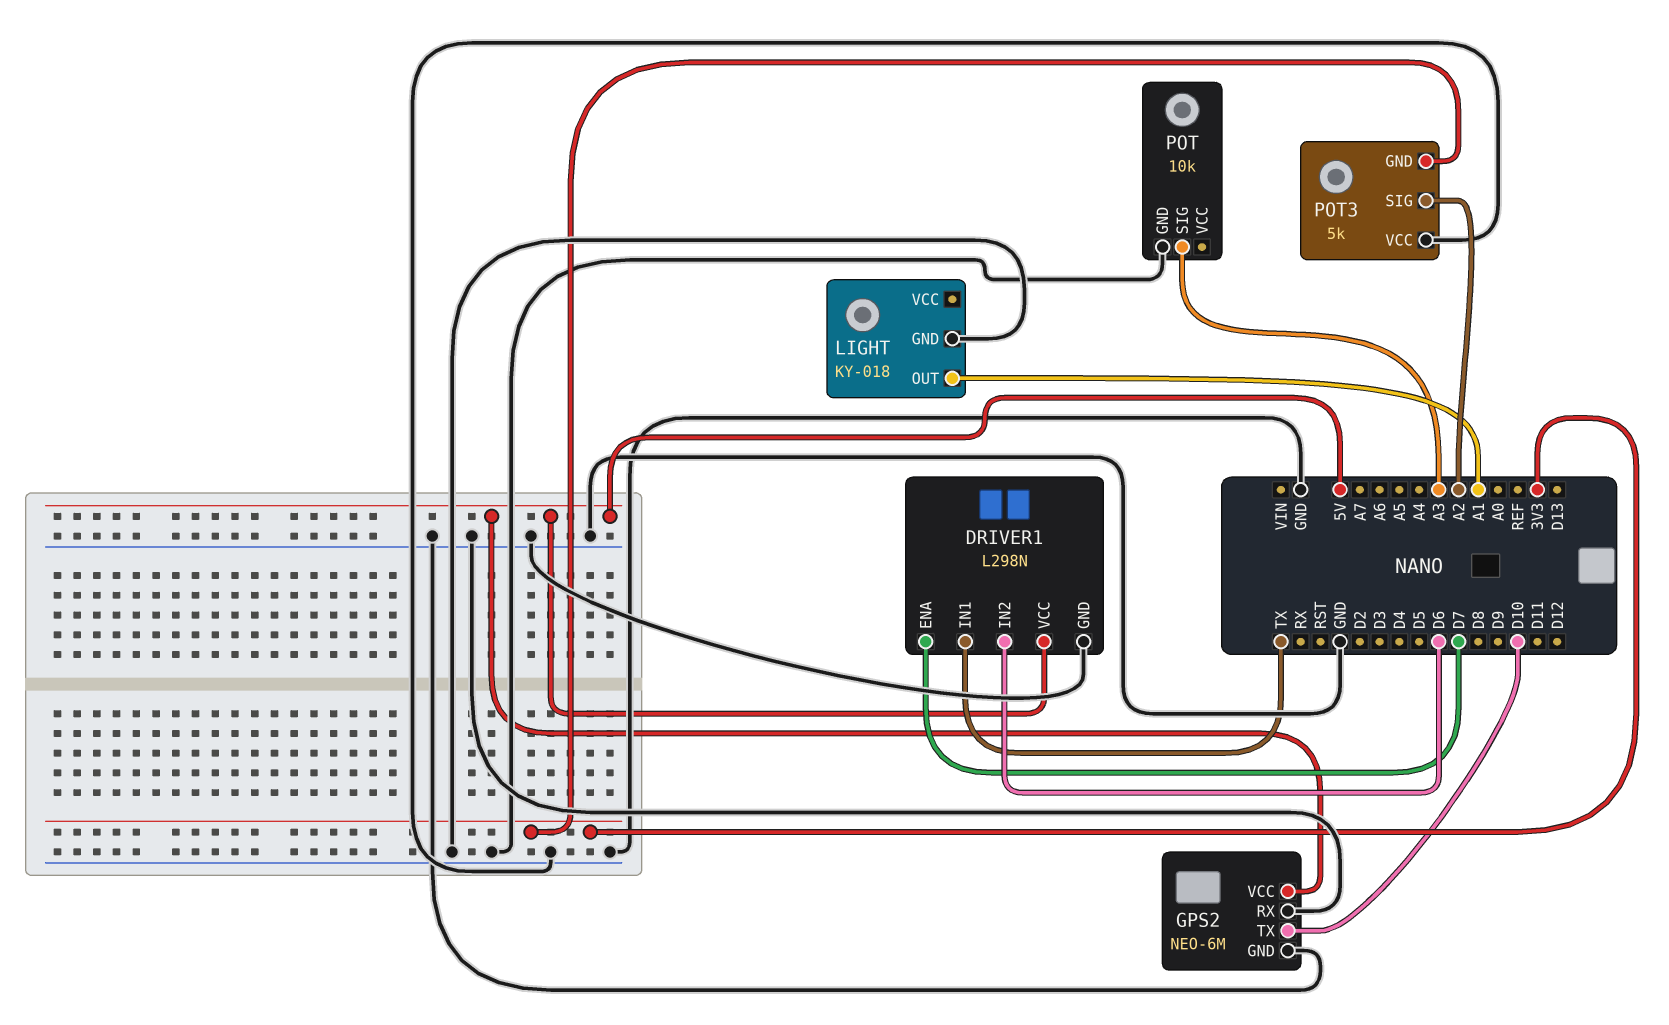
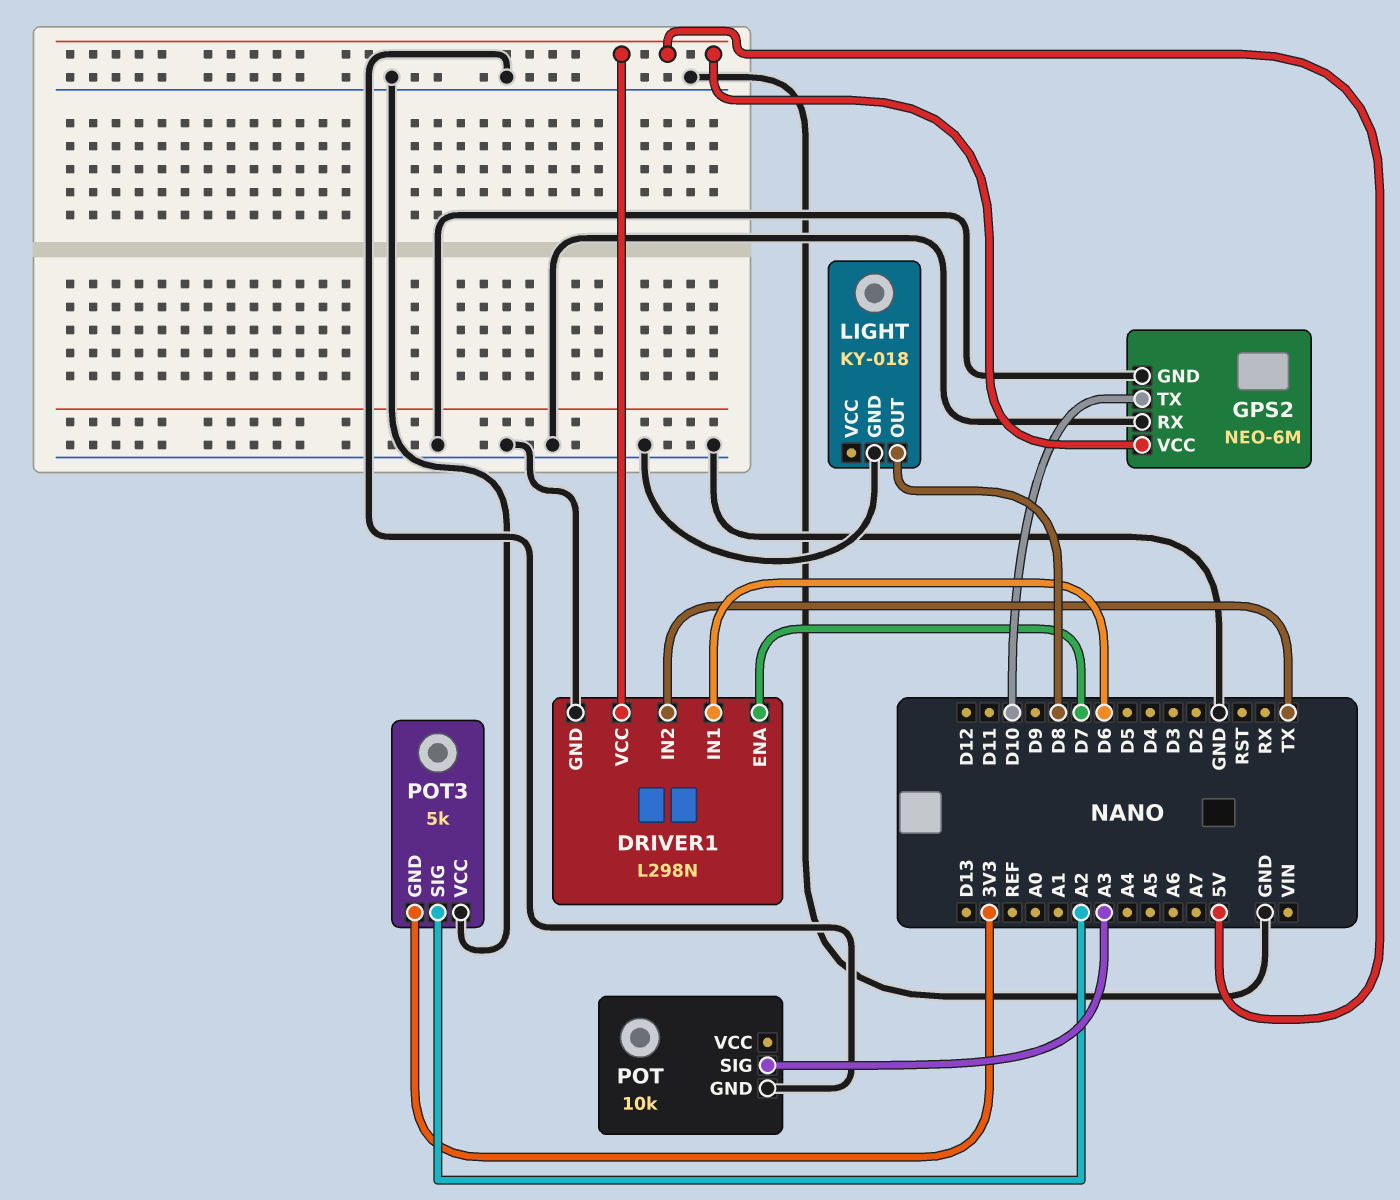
DRIVER1 pin IN1: TX -> D6
DRIVER1 pin IN2: D6 -> TX
LIGHT pin OUT: A1 -> D8

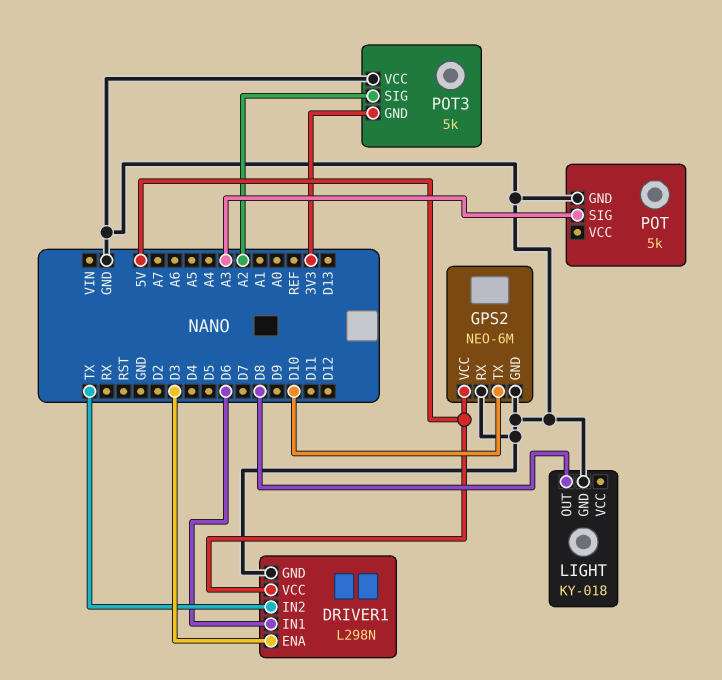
DRIVER1 pin ENA: D7 -> D3
POT: 10k -> 5k

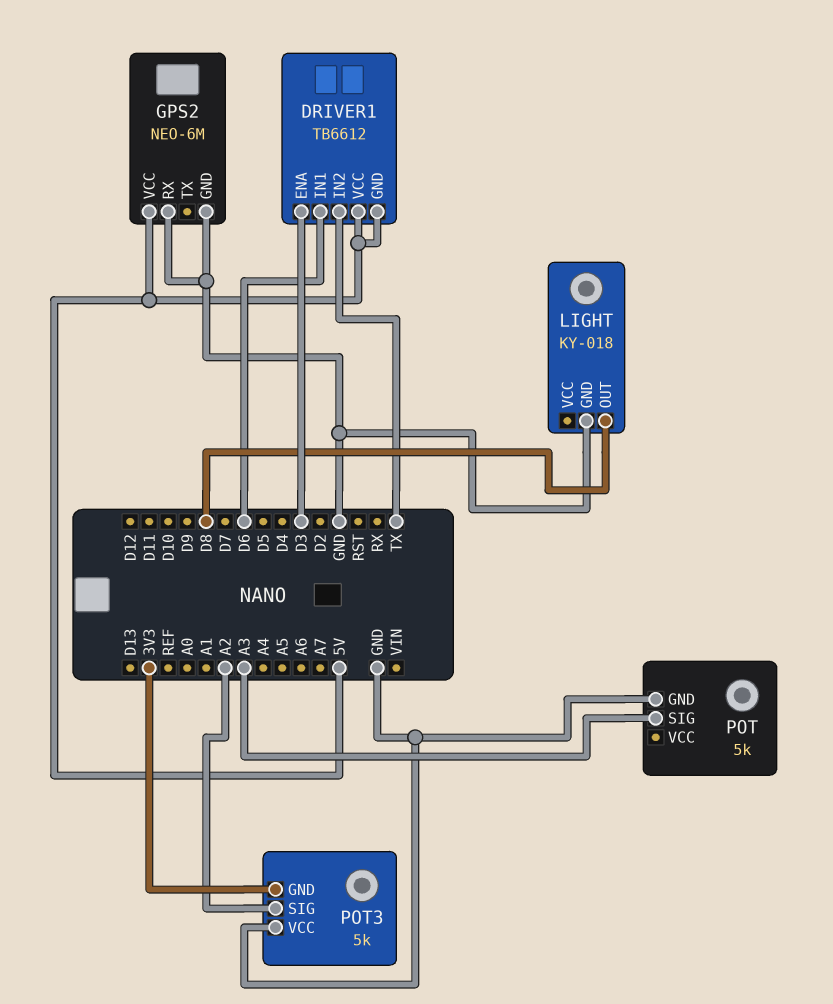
DRIVER1: L298N -> TB6612
DRIVER1 pin GND: GND -> 5V
GPS2 pin TX: D10 -> none

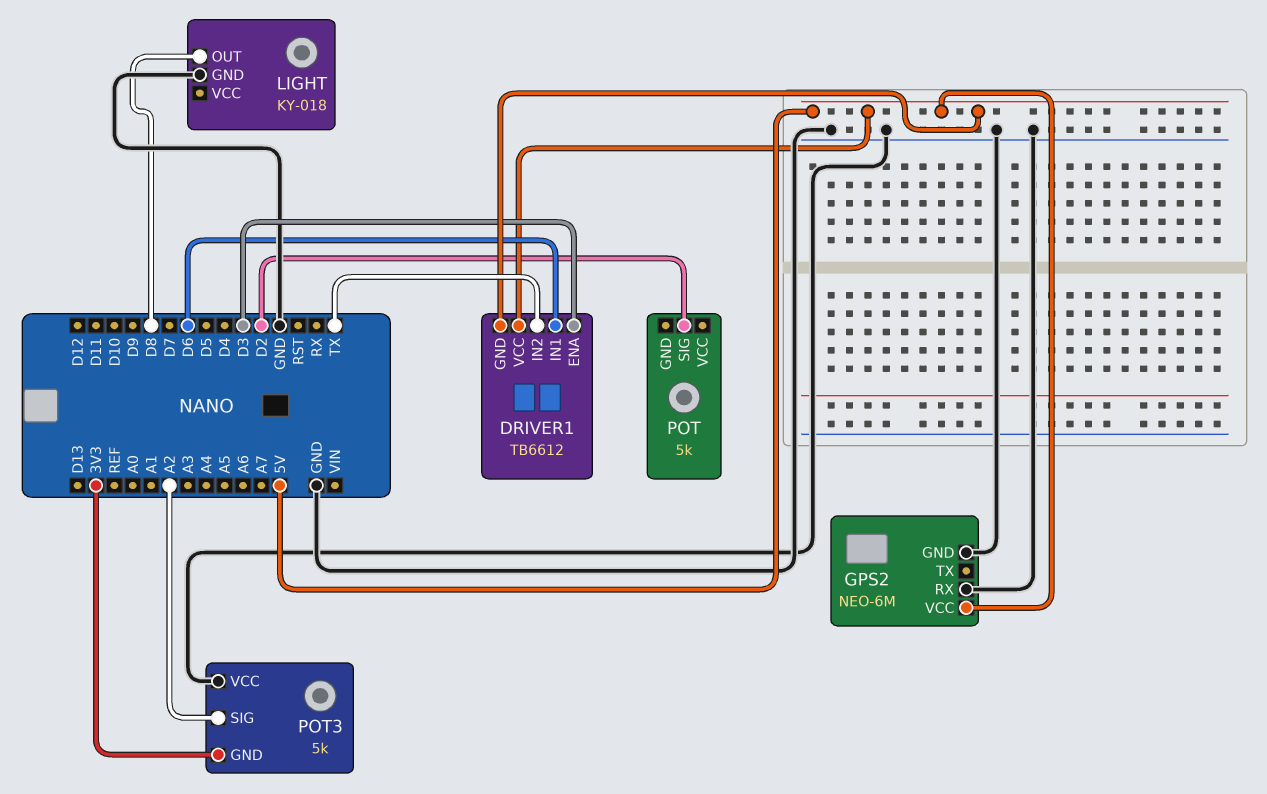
POT pin GND: GND -> none
POT pin SIG: A3 -> D2

